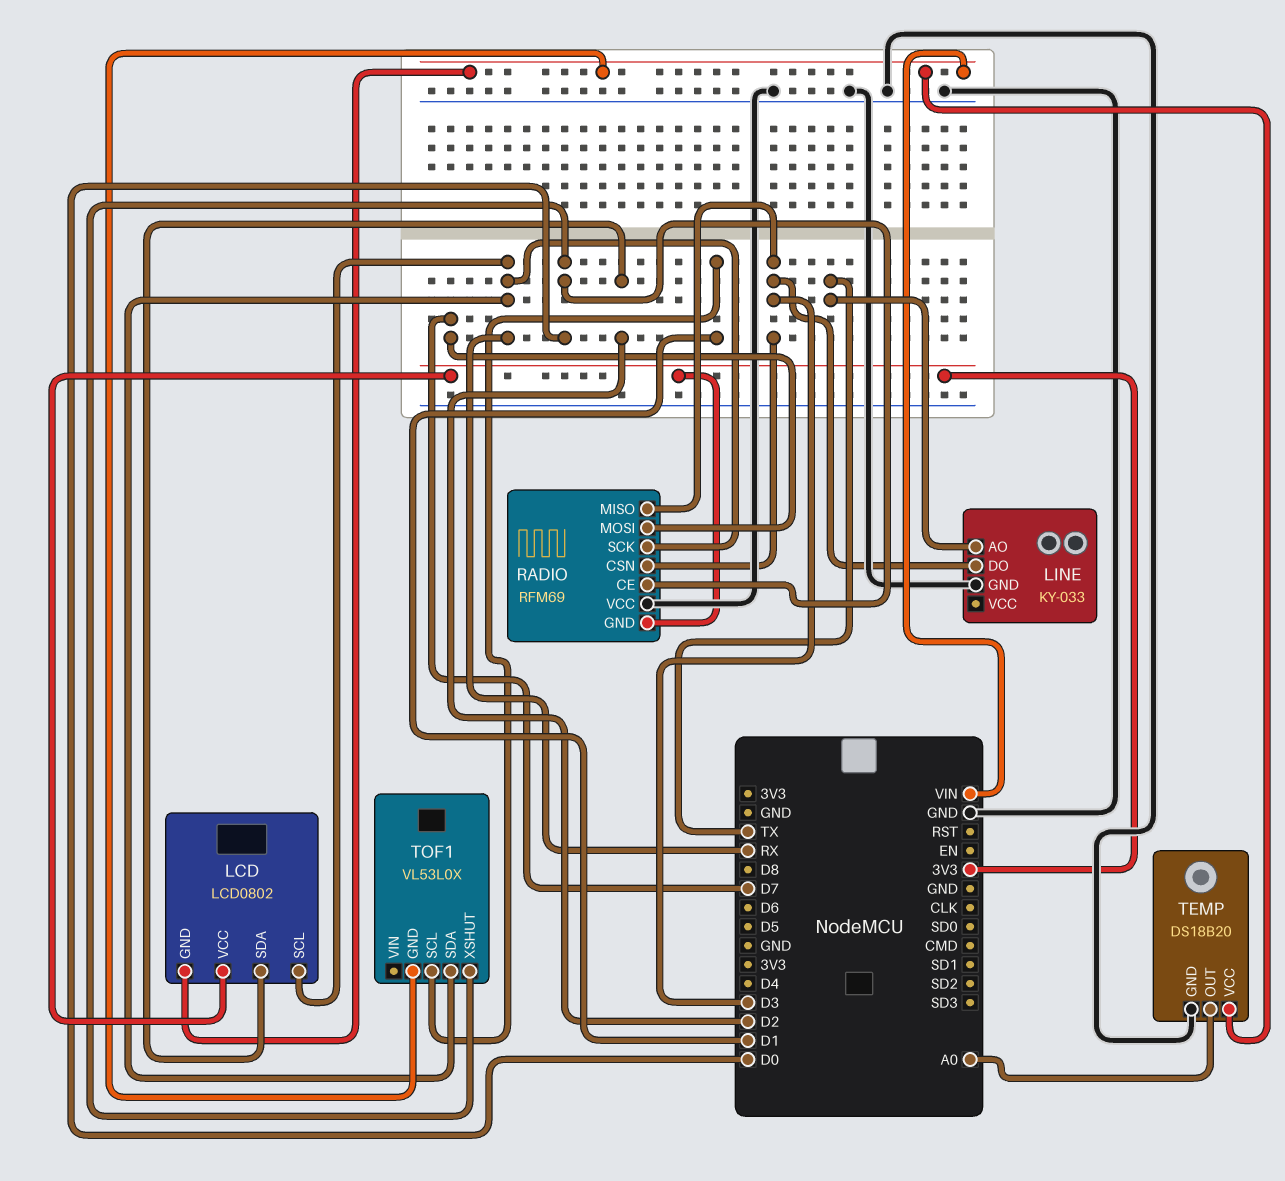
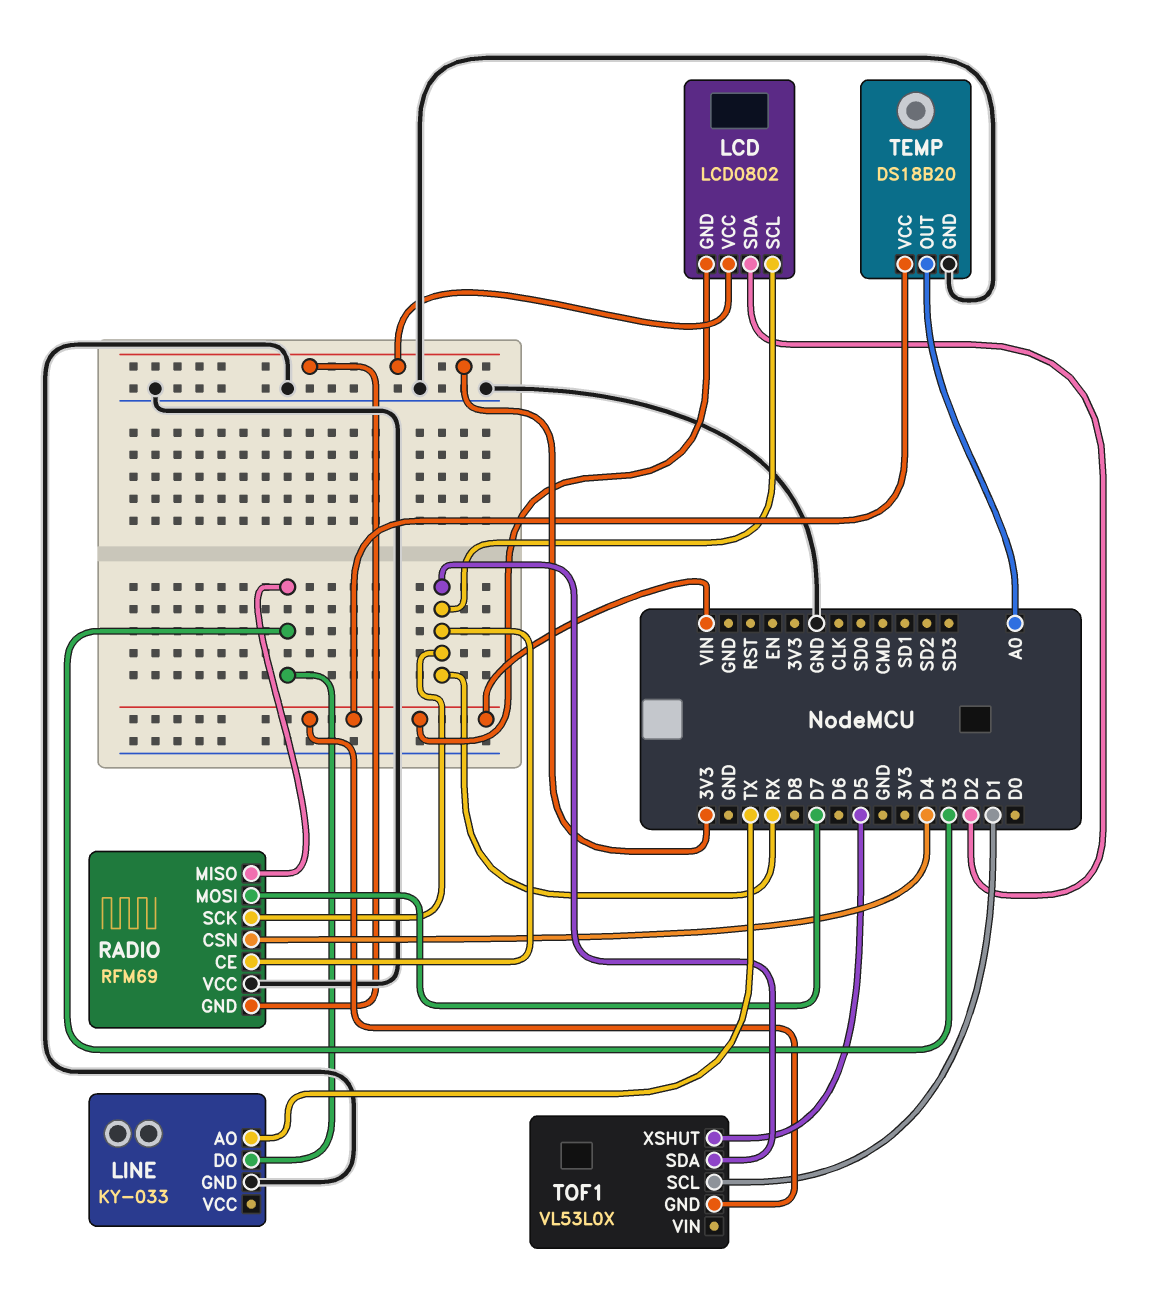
RADIO pin CE: D0 -> RX
RADIO pin CSN: D3 -> D4
TOF1 pin XSHUT: D0 -> D5

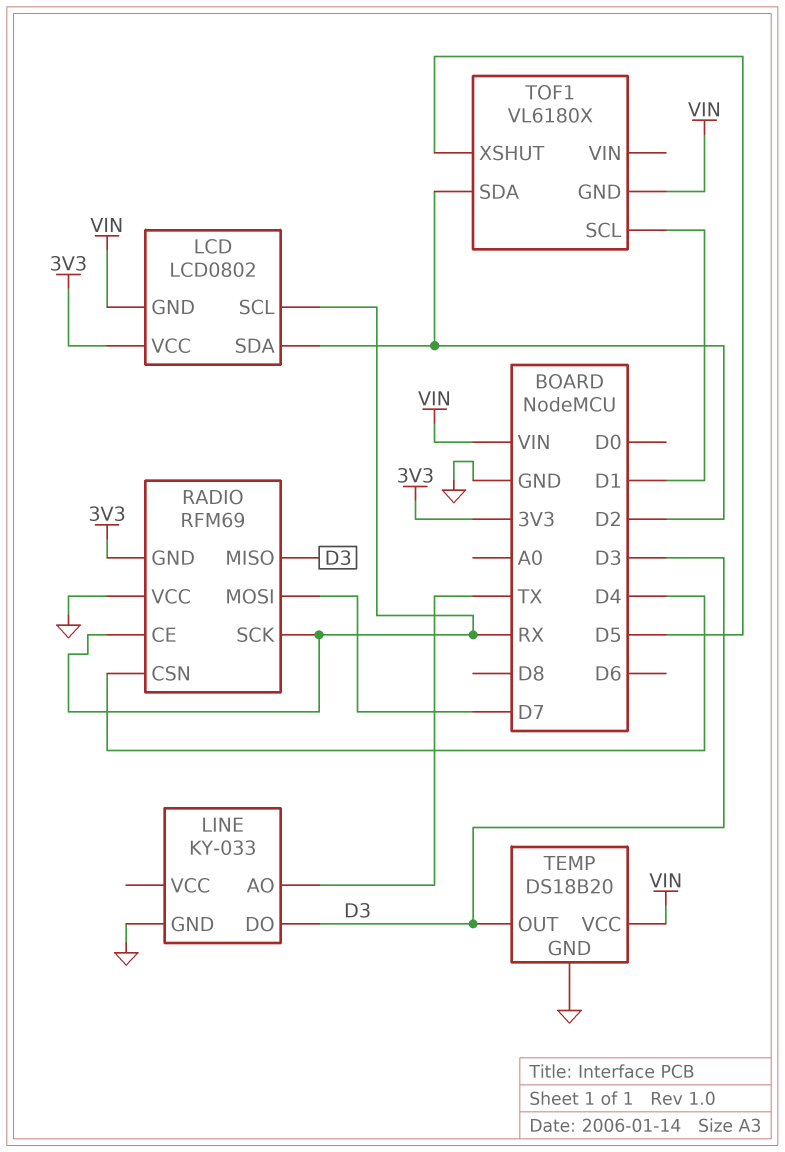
TEMP pin OUT: A0 -> D3
TOF1: VL53L0X -> VL6180X
TOF1 pin SDA: RX -> D2

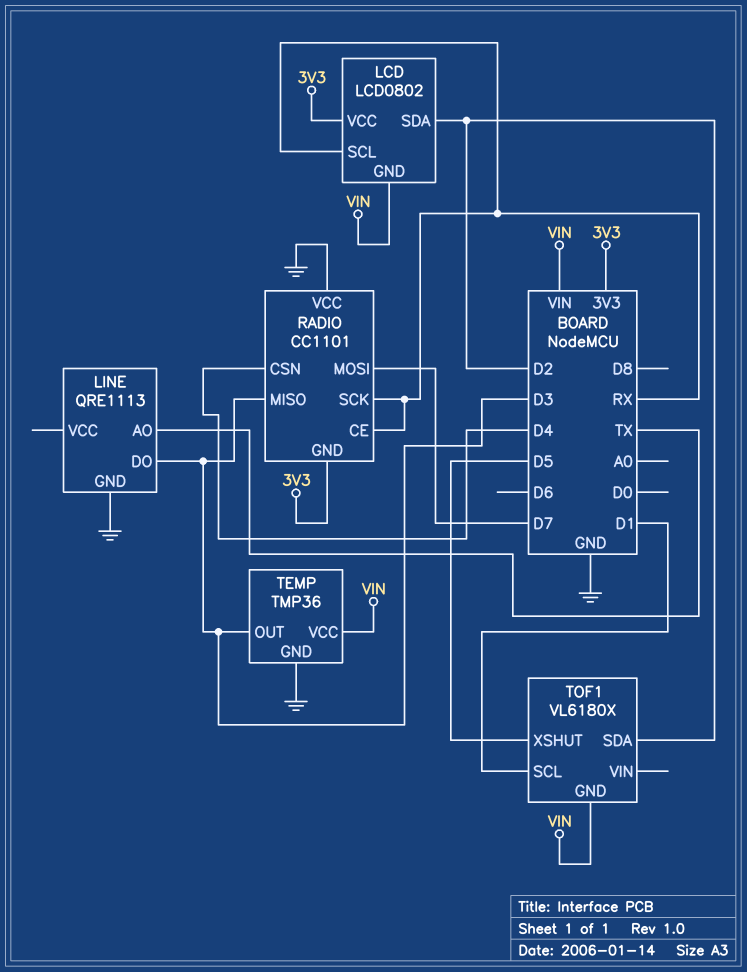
LINE: KY-033 -> QRE1113
RADIO: RFM69 -> CC1101
TEMP: DS18B20 -> TMP36

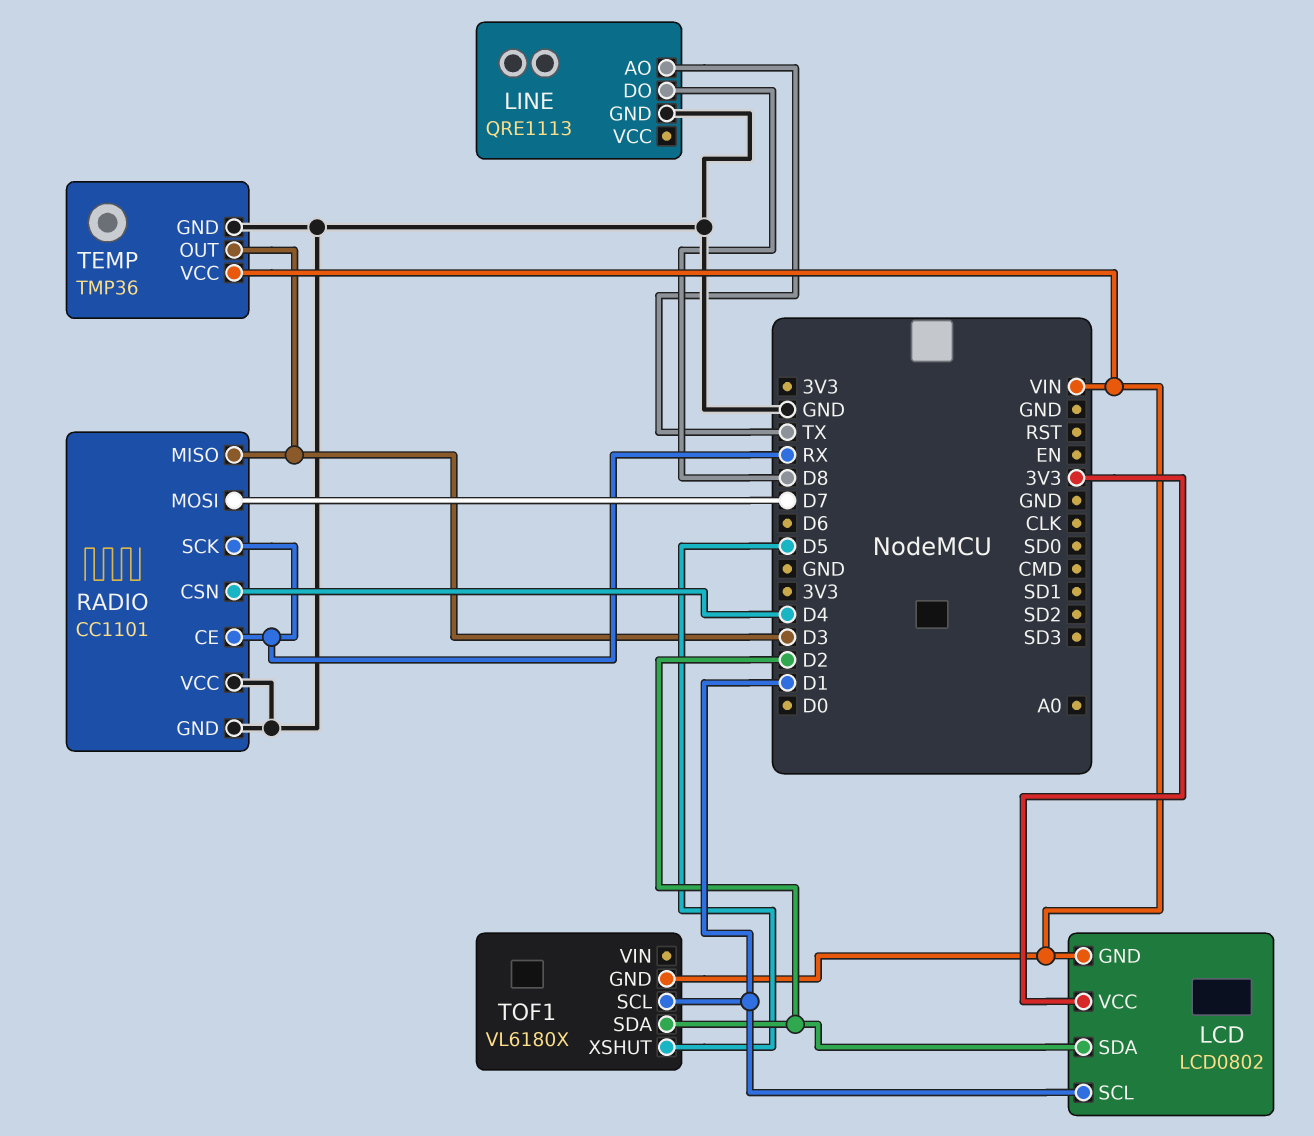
LCD pin SCL: RX -> D1
LINE pin DO: D3 -> D8
RADIO pin GND: 3V3 -> GND

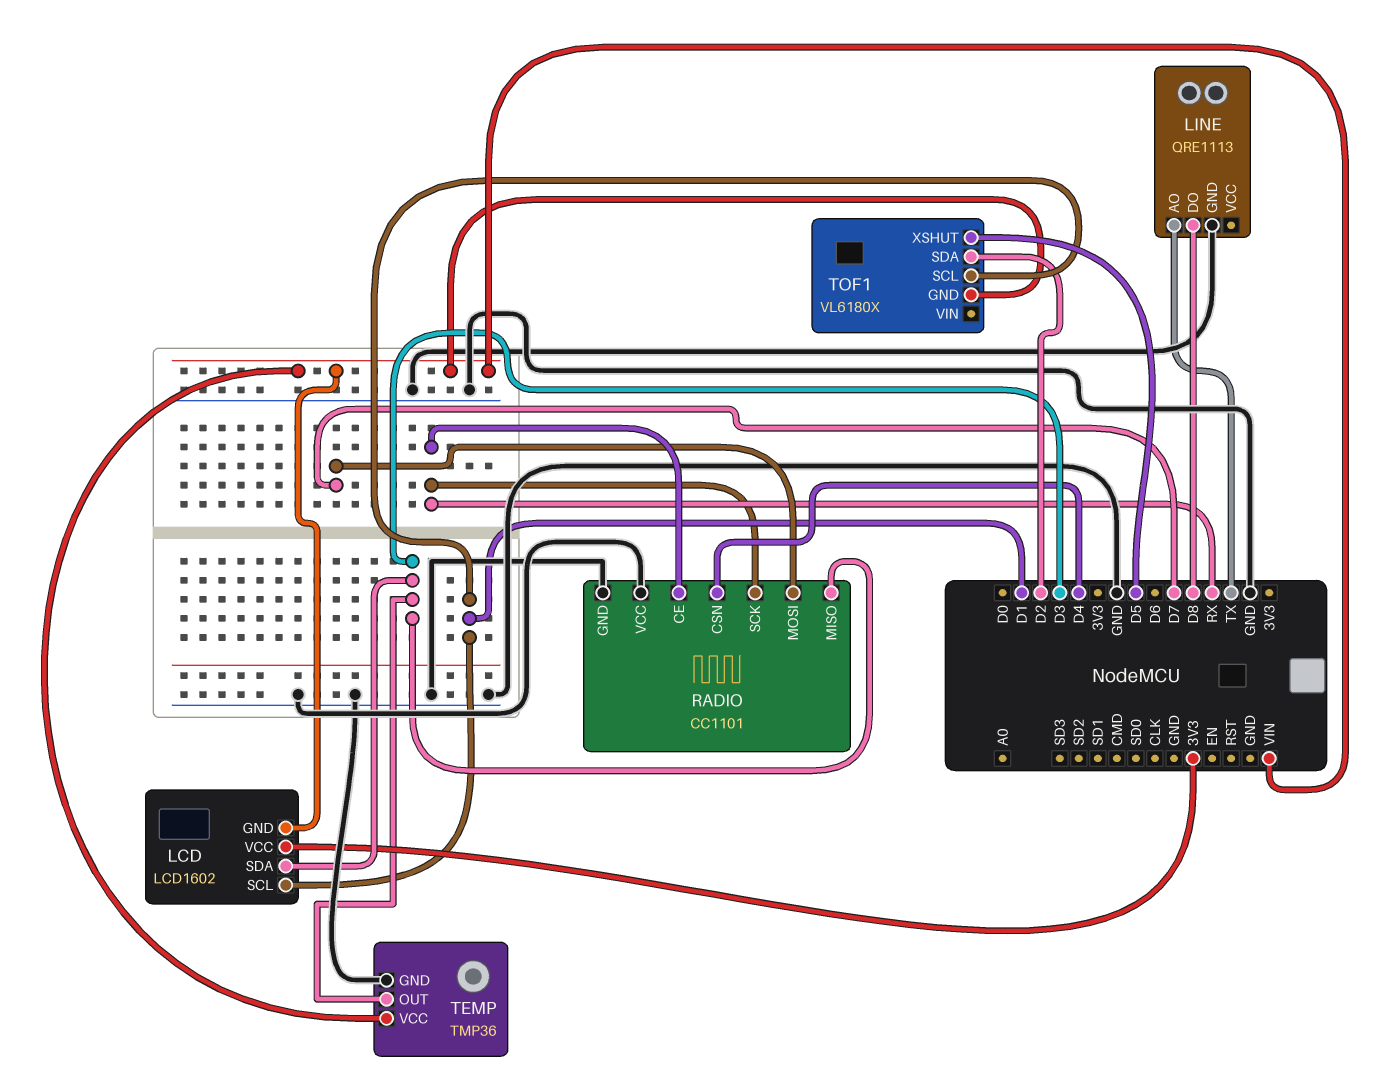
LCD: LCD0802 -> LCD1602
LCD pin SDA: D2 -> D3

